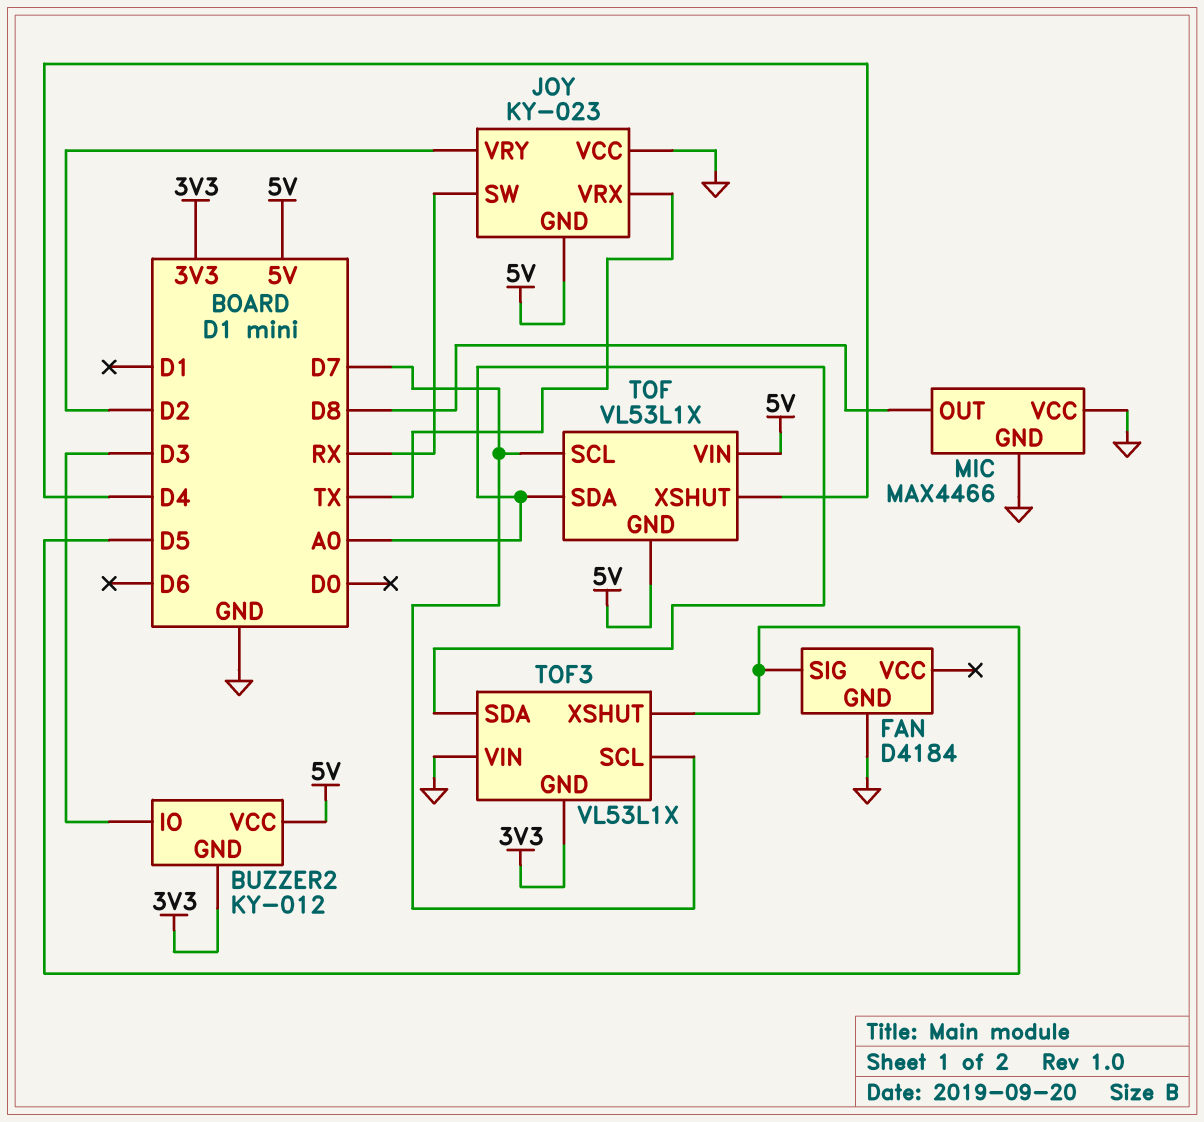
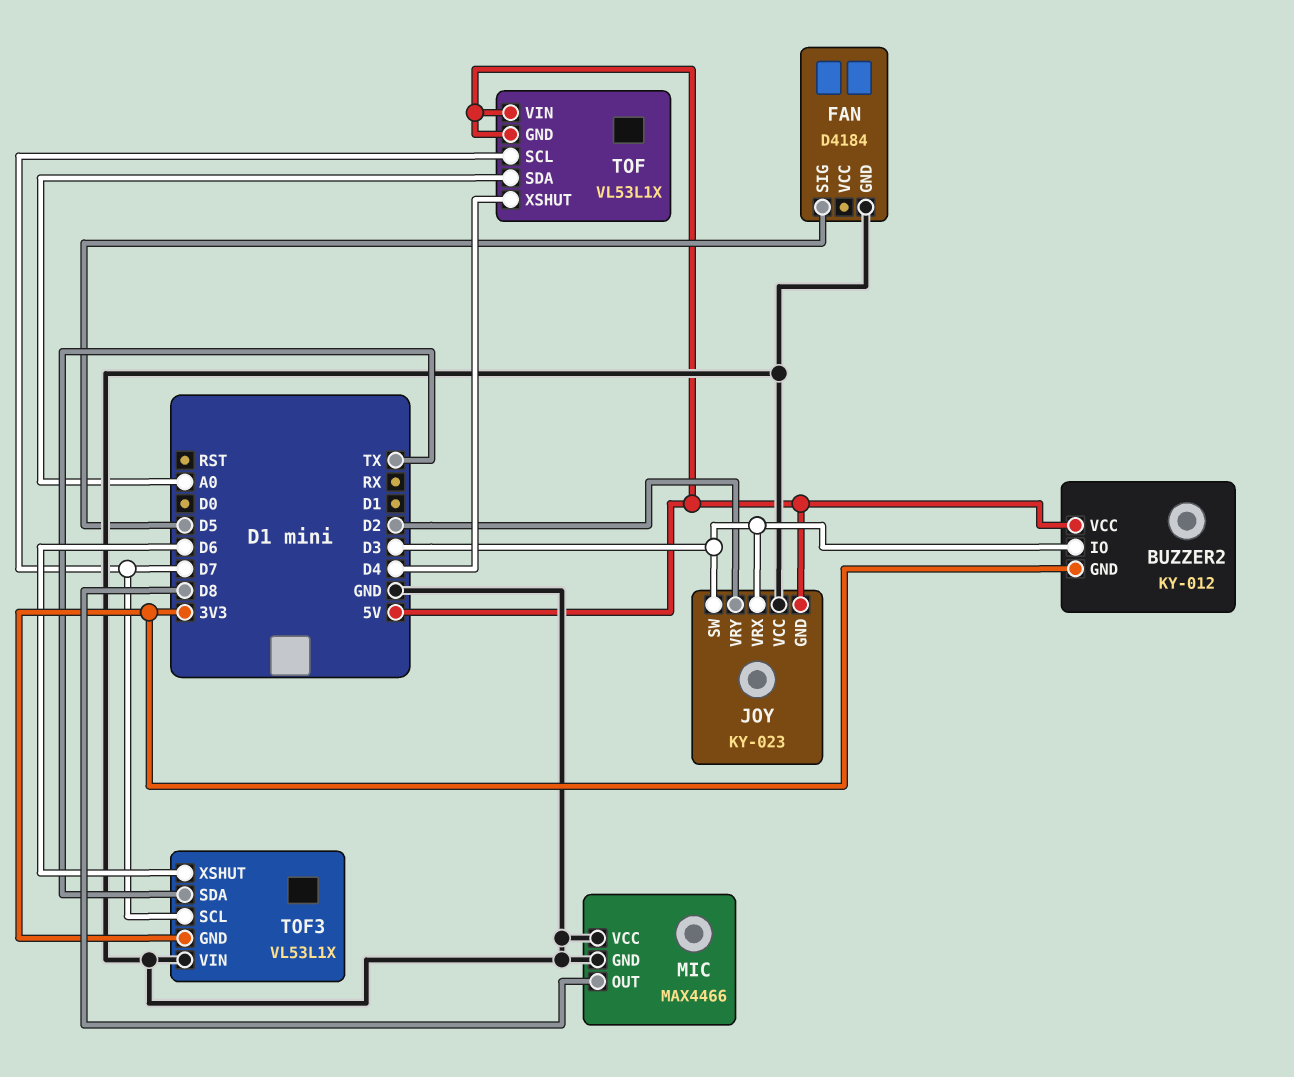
JOY pin SW: RX -> D3
JOY pin VRX: TX -> D3
TOF3 pin SDA: A0 -> TX
TOF3 pin XSHUT: D5 -> D6

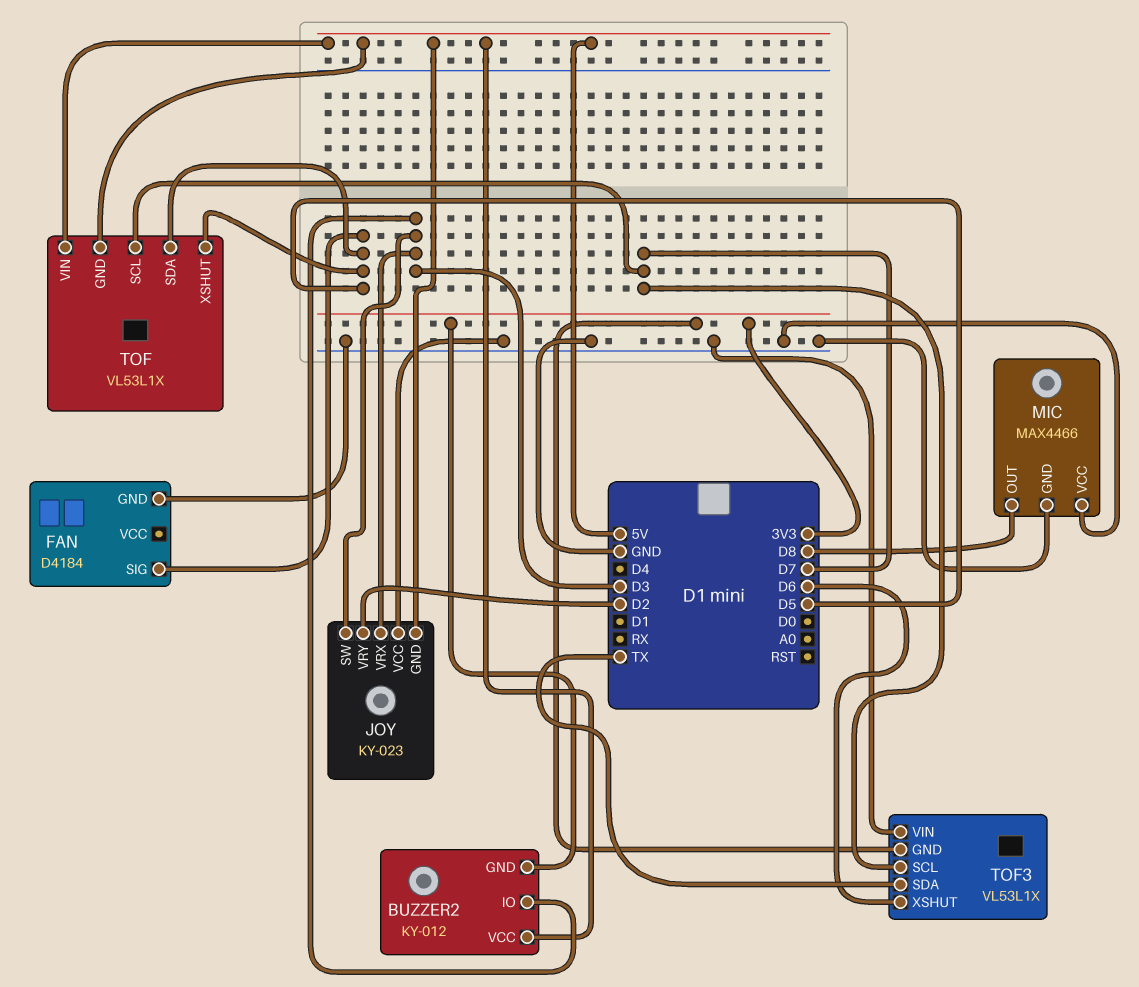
TOF pin SDA: A0 -> D5
TOF pin XSHUT: D4 -> D5

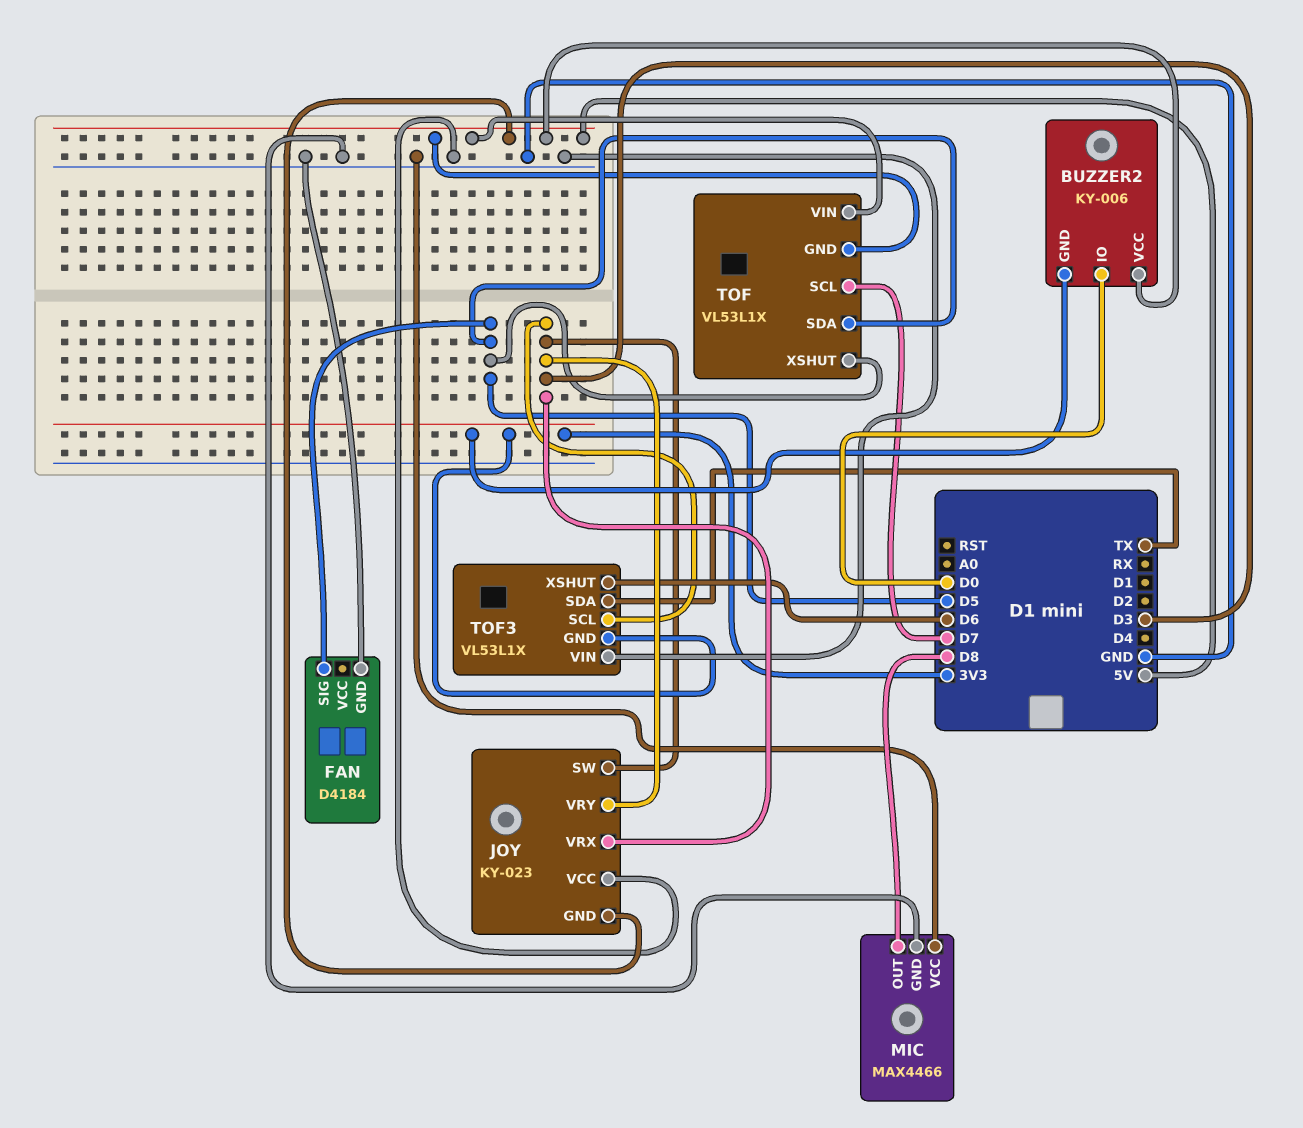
BUZZER2: KY-012 -> KY-006
BUZZER2 pin IO: D3 -> D0
JOY pin VRY: D2 -> D3
TOF3 pin SCL: D7 -> D3

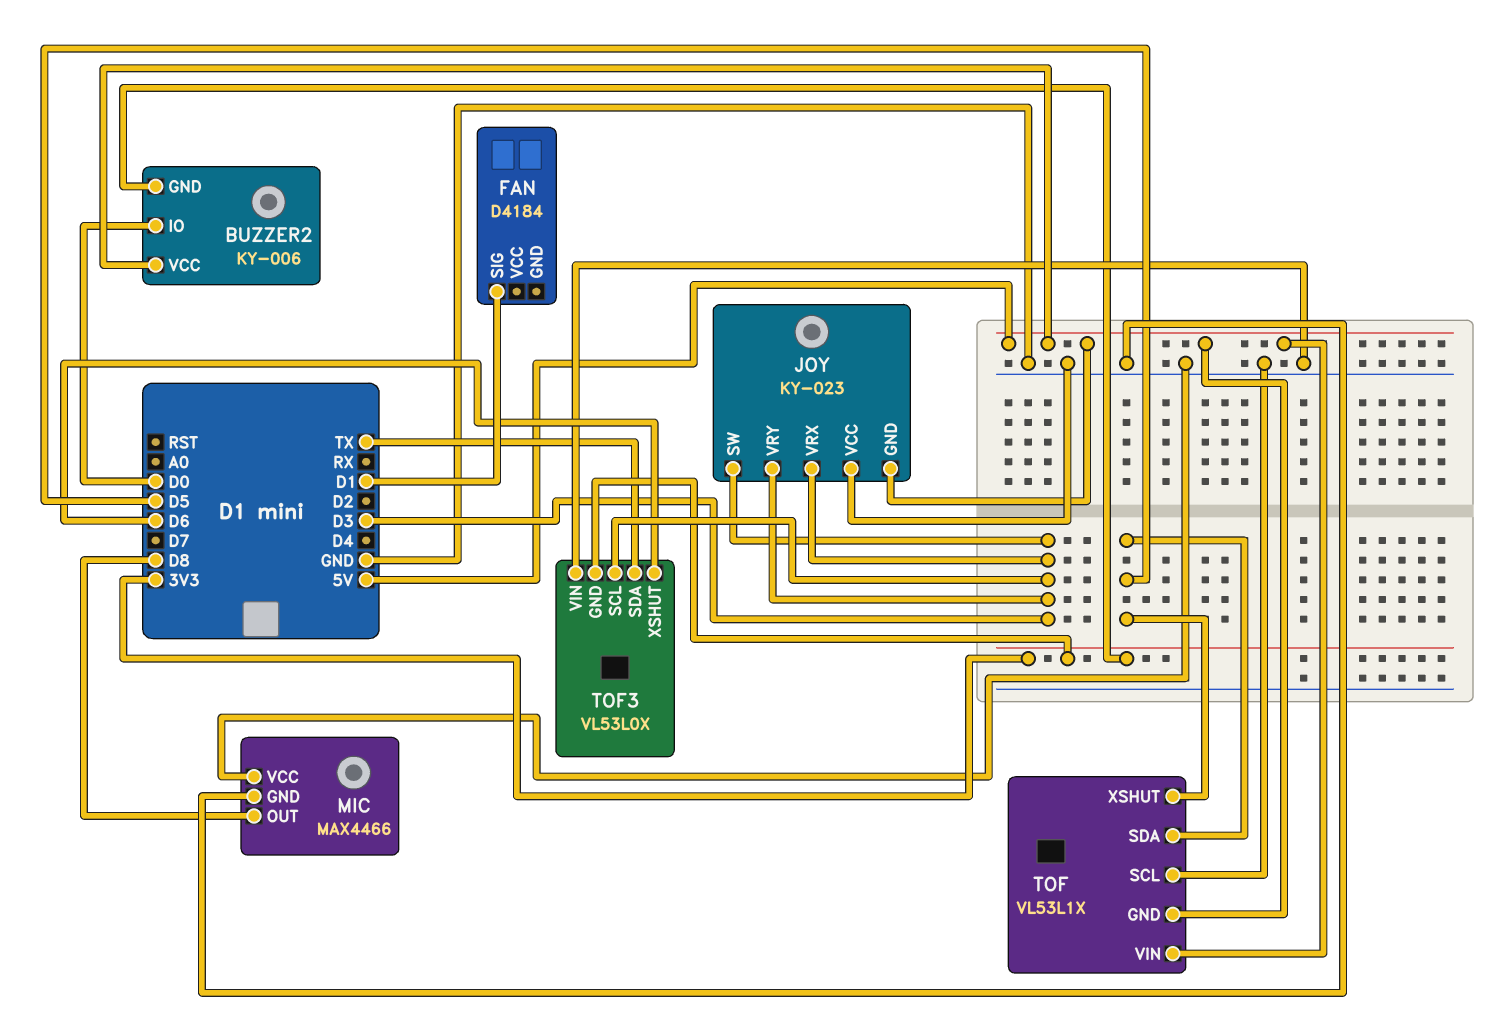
FAN pin GND: GND -> none
FAN pin SIG: D5 -> D1
TOF pin SCL: D7 -> GND
TOF3: VL53L1X -> VL53L0X

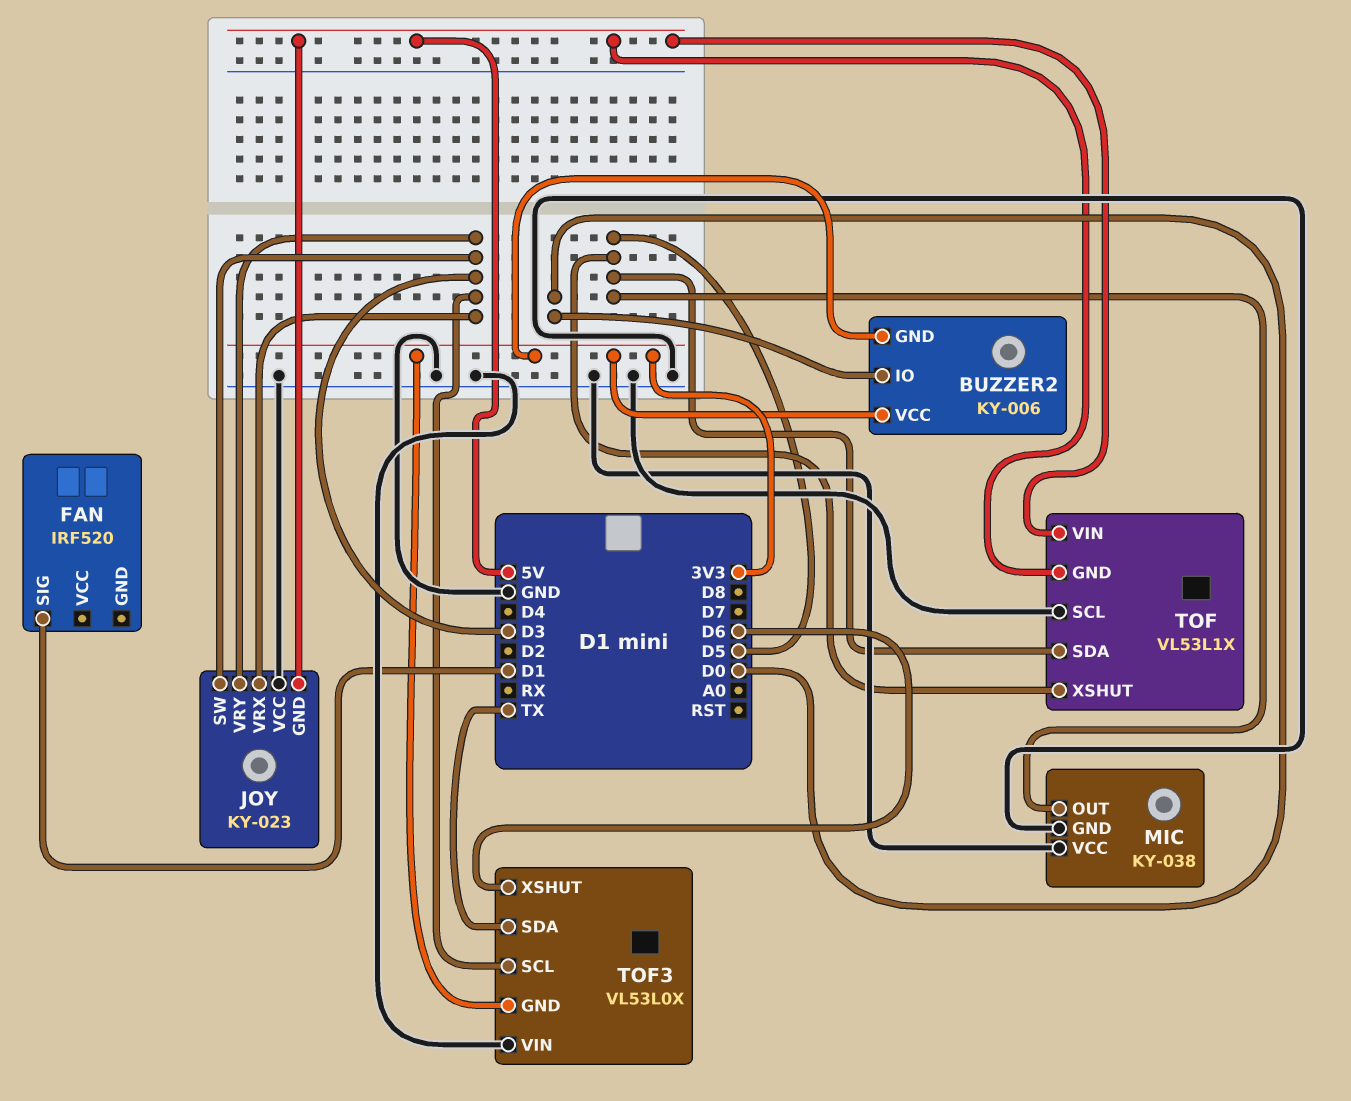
BUZZER2 pin VCC: 5V -> 3V3
FAN: D4184 -> IRF520
MIC: MAX4466 -> KY-038
MIC pin OUT: D8 -> D5

